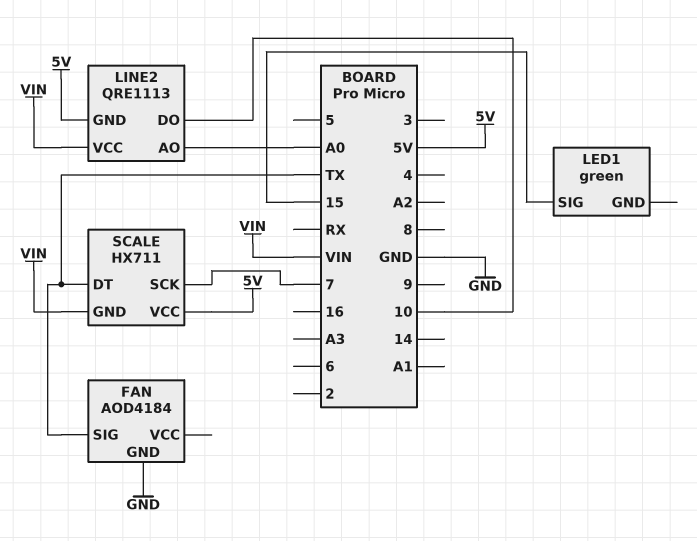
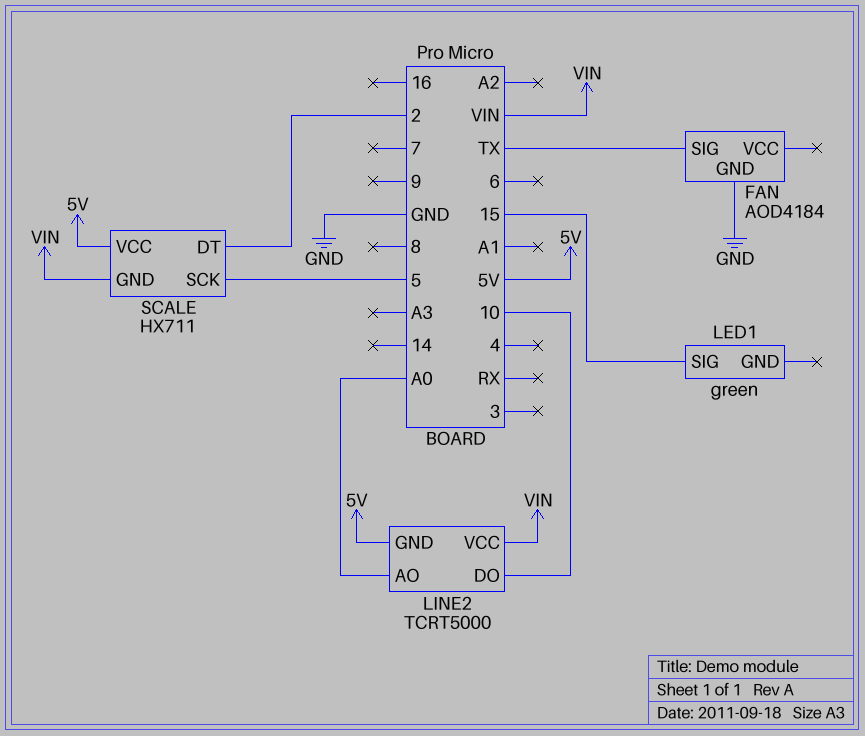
LINE2: QRE1113 -> TCRT5000
SCALE pin DT: TX -> 2
SCALE pin SCK: 7 -> 5

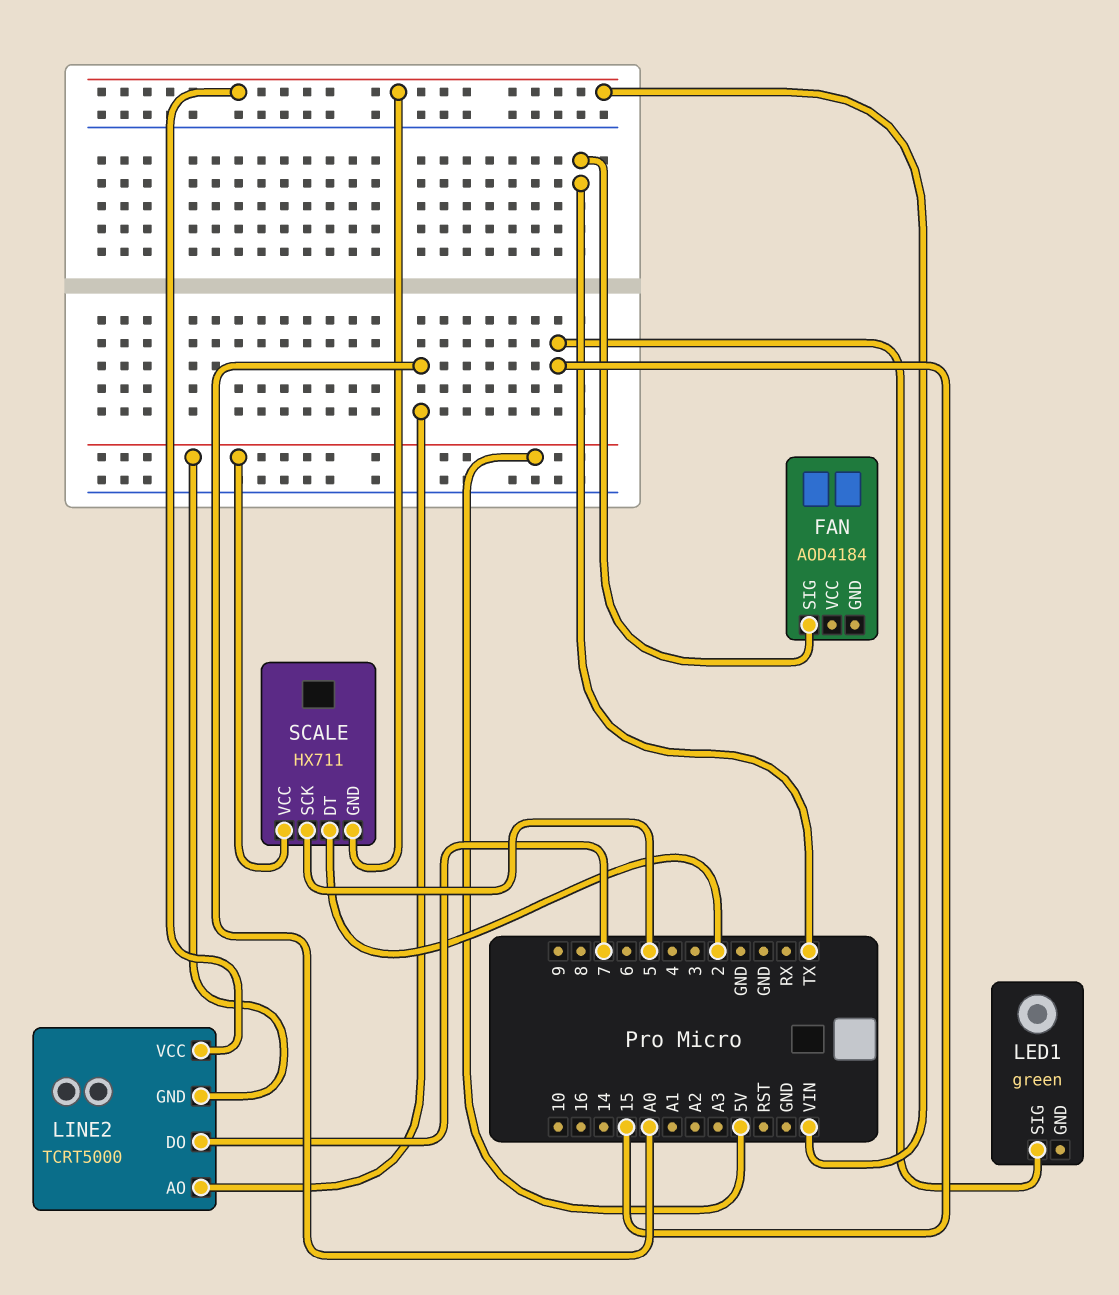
FAN pin GND: GND -> none
LINE2 pin DO: 10 -> 7

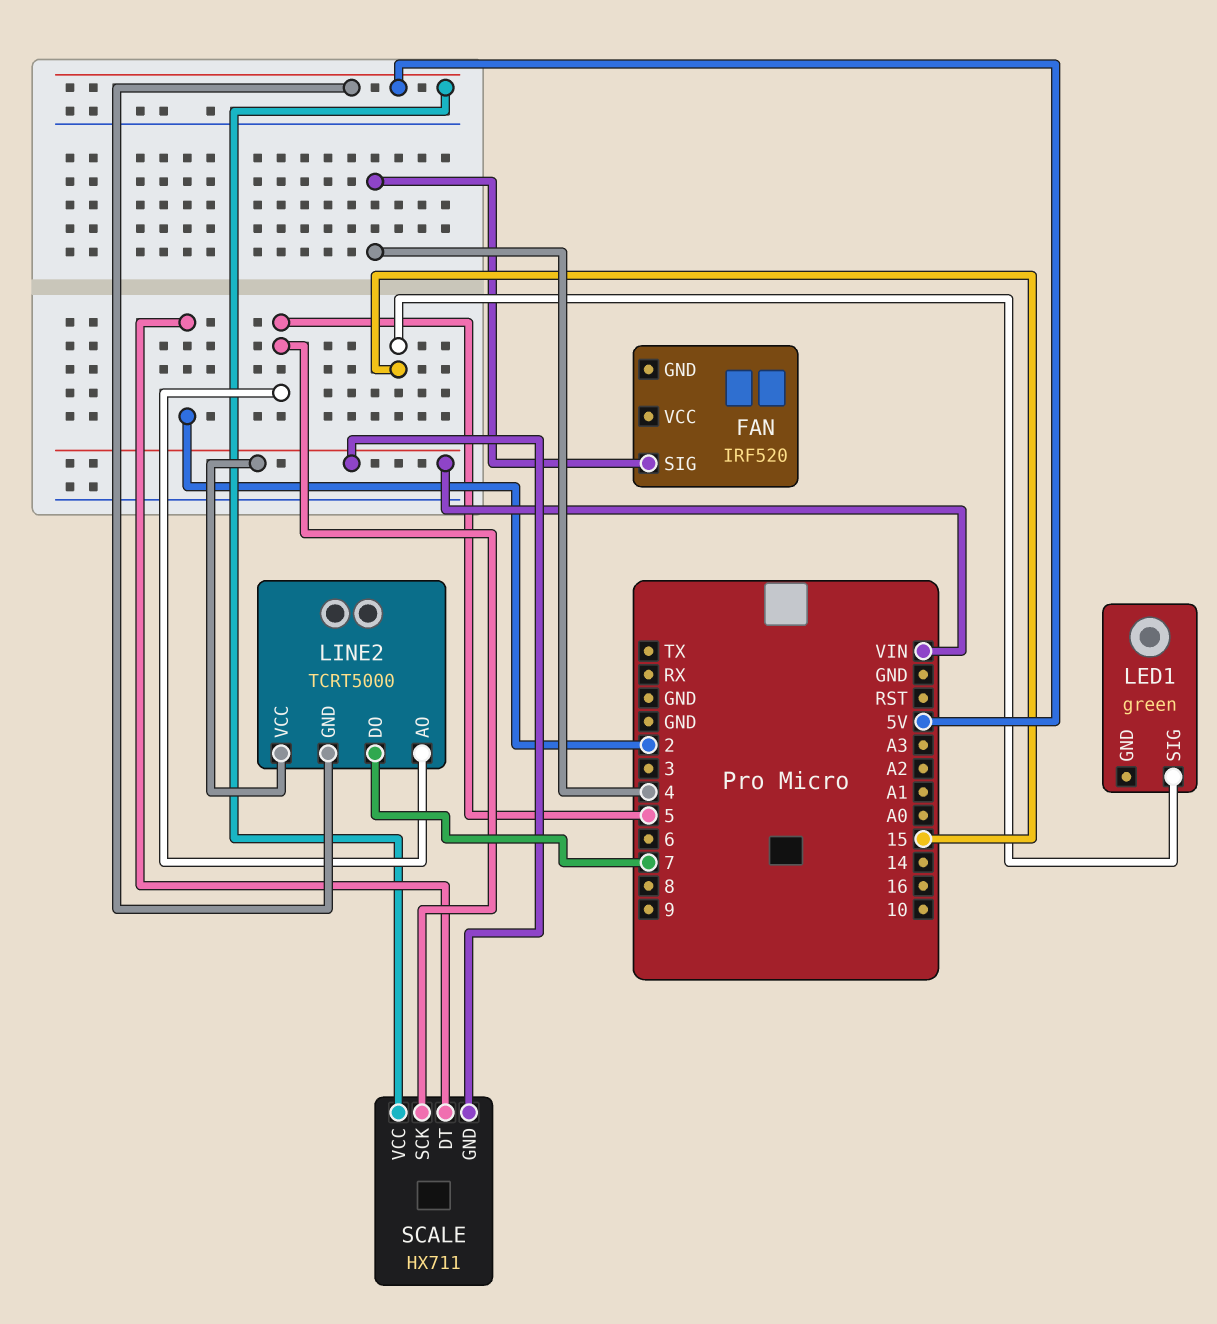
FAN: AOD4184 -> IRF520
FAN pin SIG: TX -> 4
LINE2 pin AO: A0 -> 5

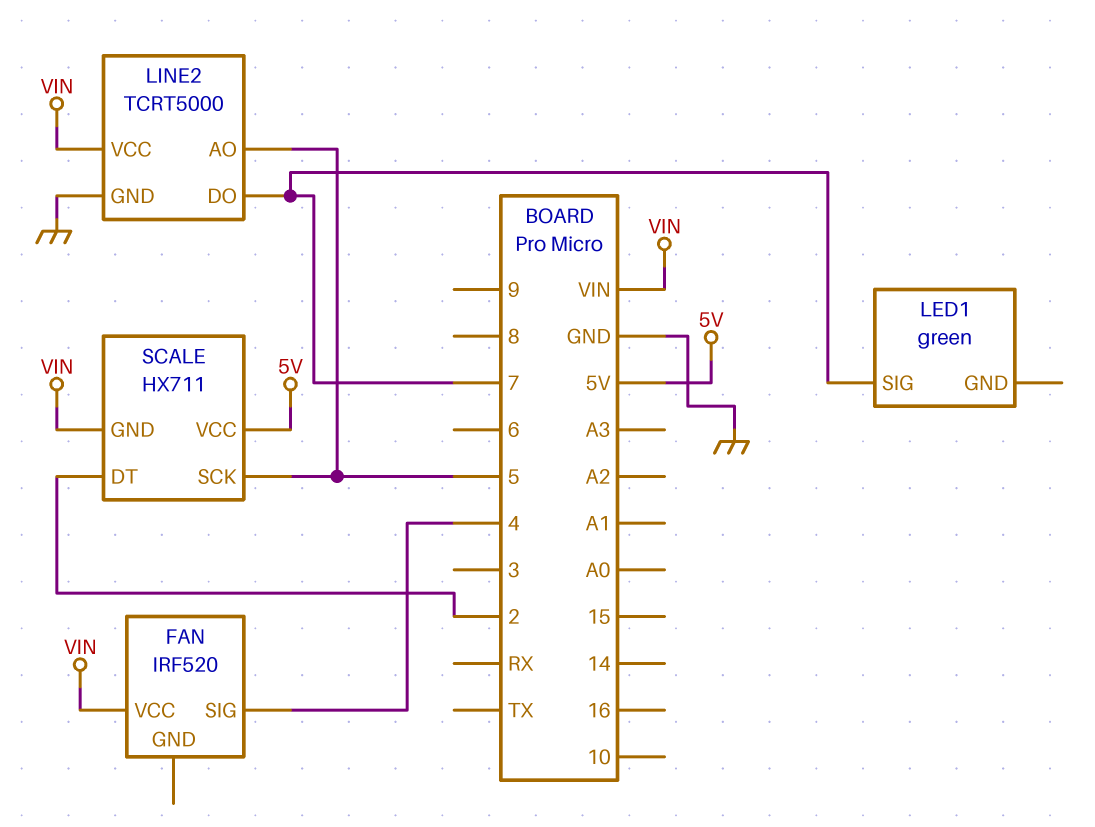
FAN pin VCC: none -> VIN
LED1 pin SIG: 15 -> 7
LINE2 pin GND: 5V -> GND

